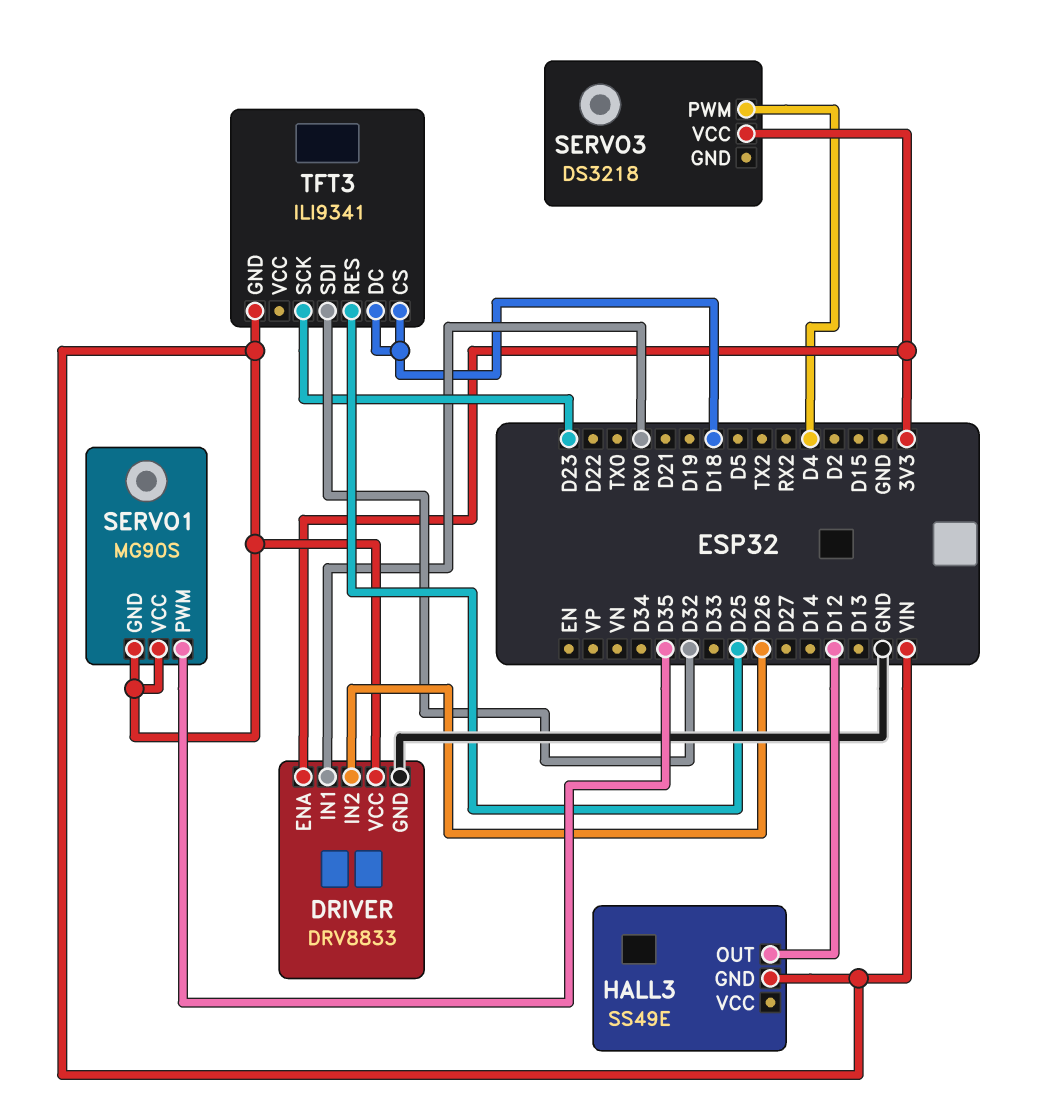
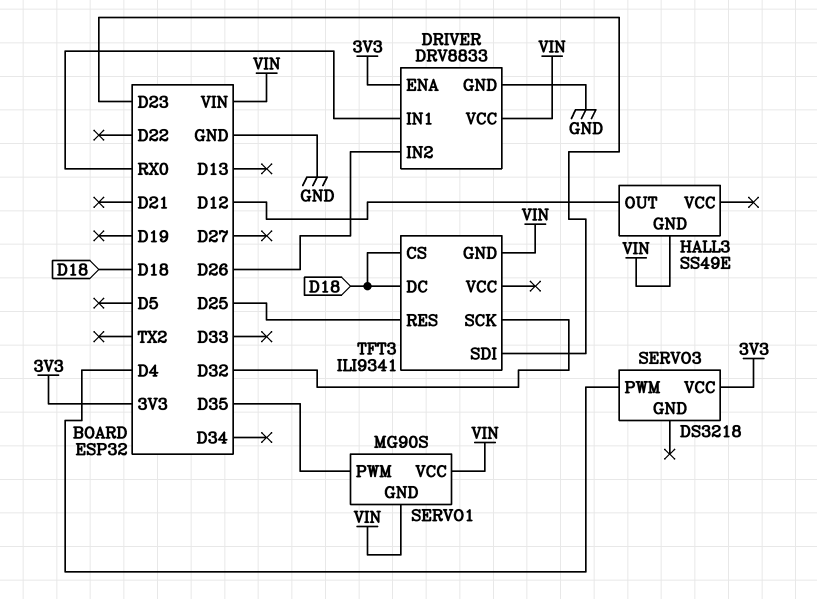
TFT3 pin SCK: D23 -> D32
TFT3 pin SDI: D32 -> D23

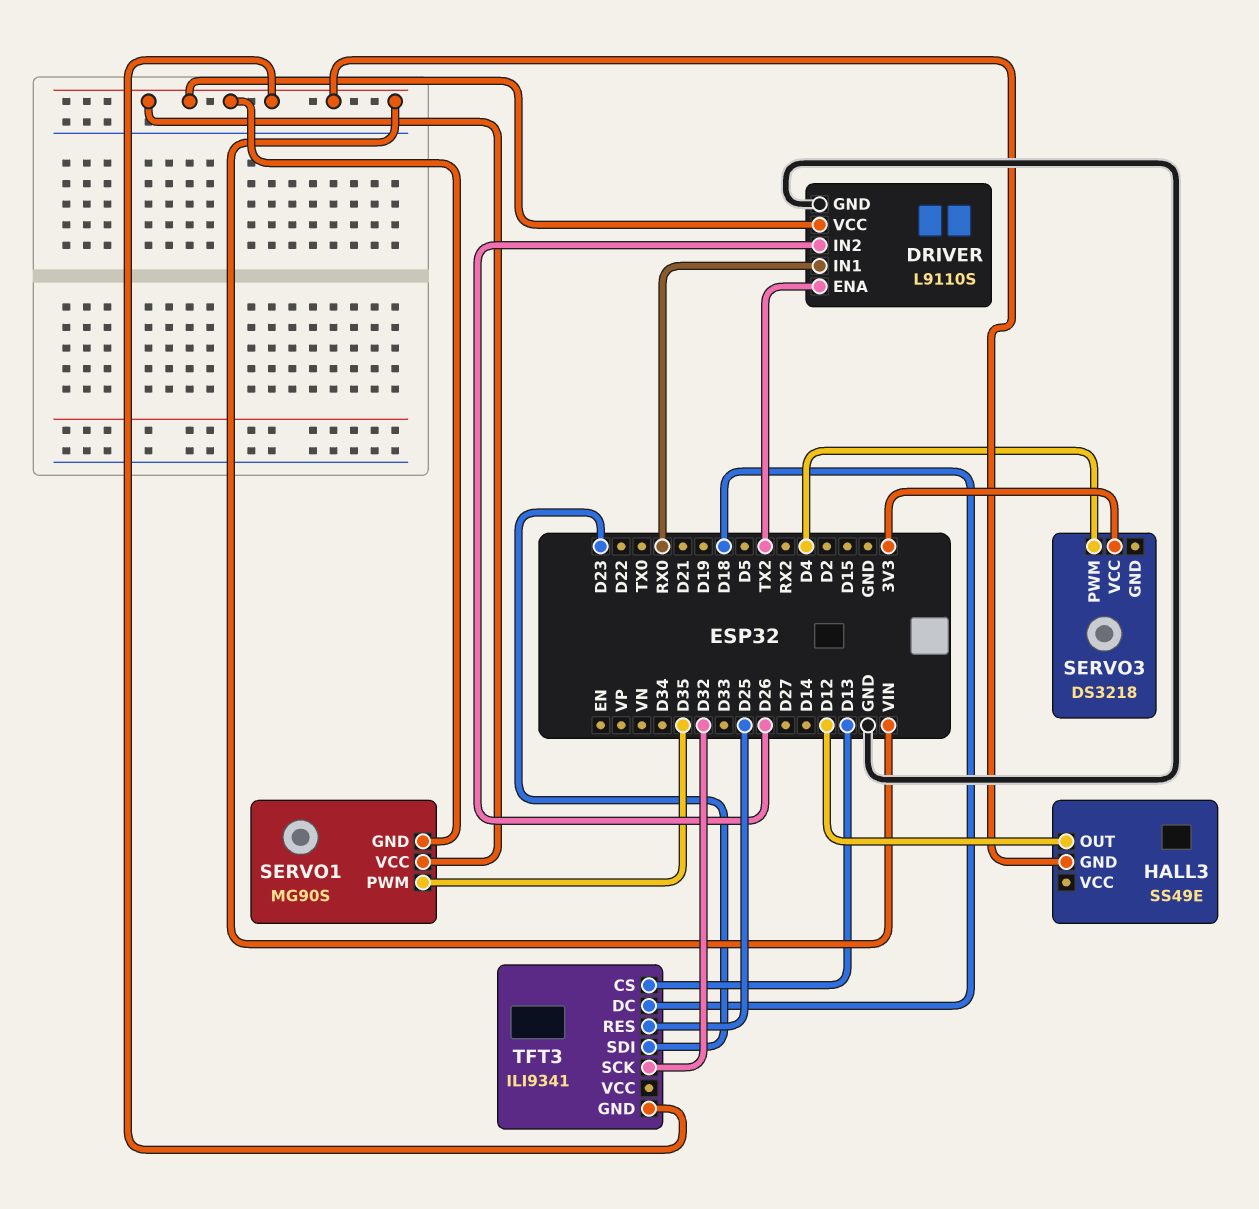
DRIVER: DRV8833 -> L9110S
DRIVER pin ENA: 3V3 -> TX2
TFT3 pin CS: D18 -> D13

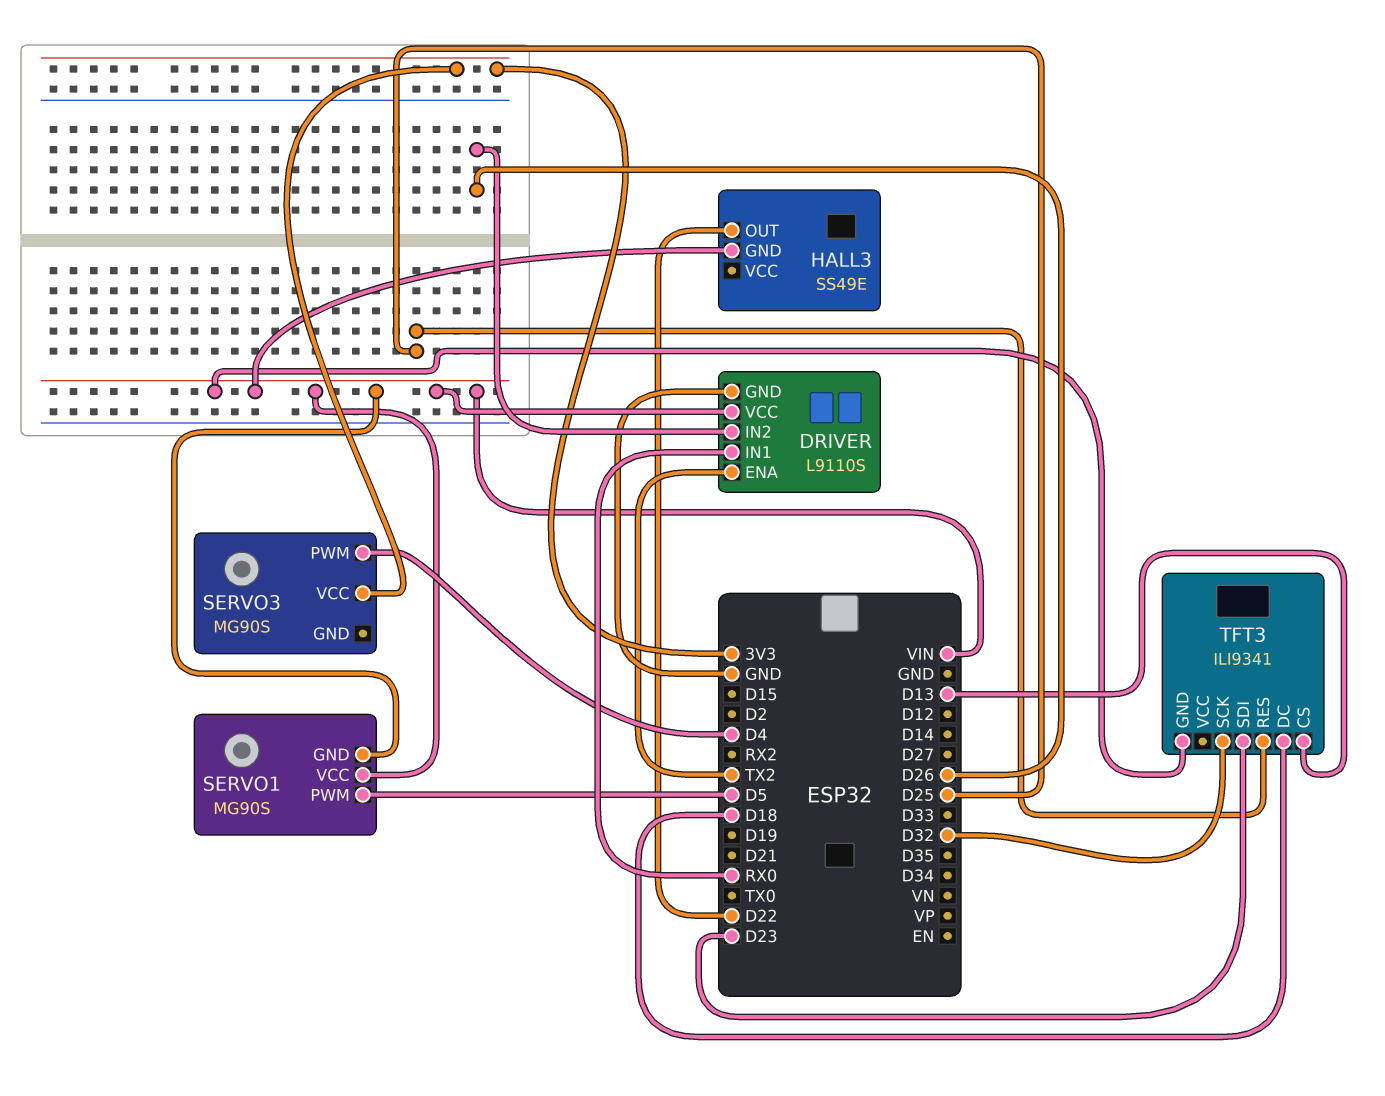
HALL3 pin OUT: D12 -> D22
SERVO1 pin PWM: D35 -> D5
SERVO3: DS3218 -> MG90S

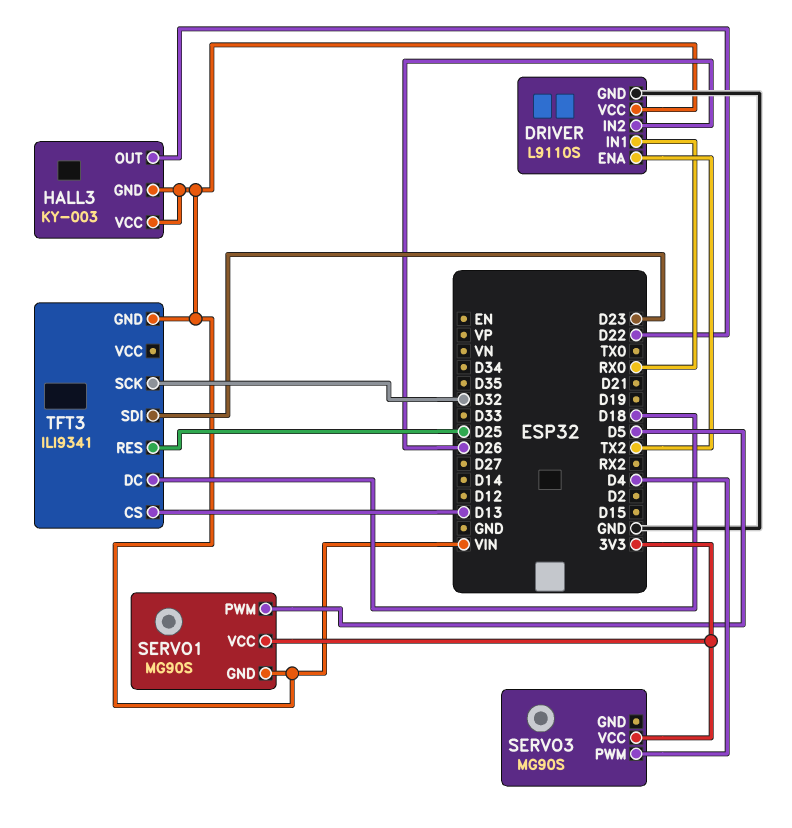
HALL3: SS49E -> KY-003
HALL3 pin VCC: none -> VIN
SERVO1 pin VCC: VIN -> 3V3

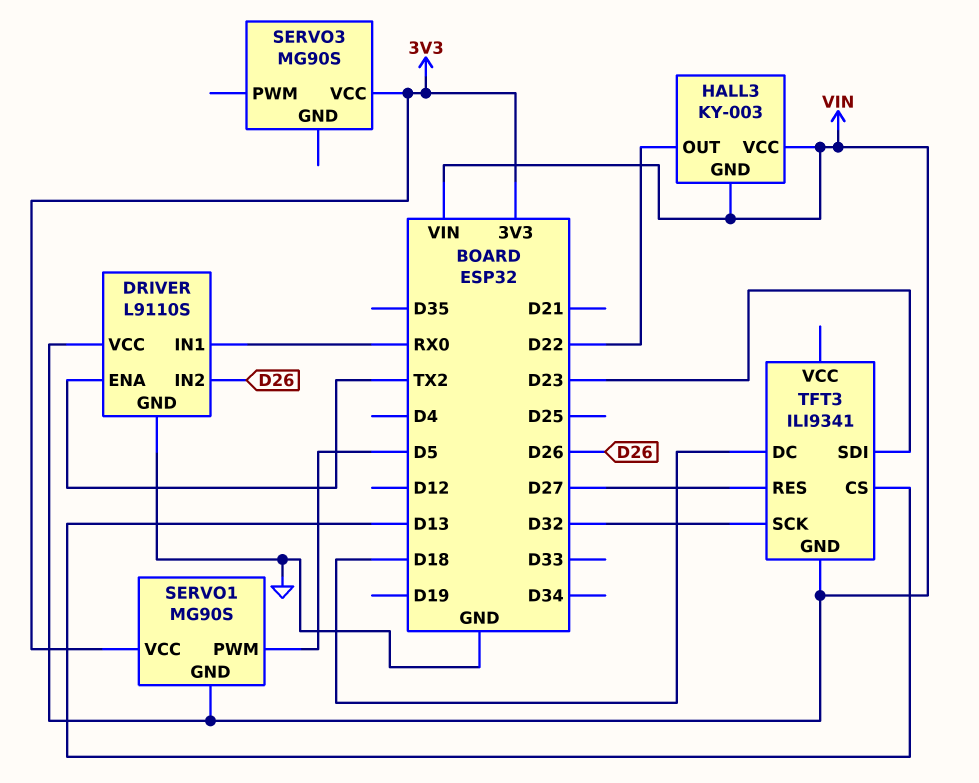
SERVO3 pin PWM: D4 -> none
TFT3 pin RES: D25 -> D27

